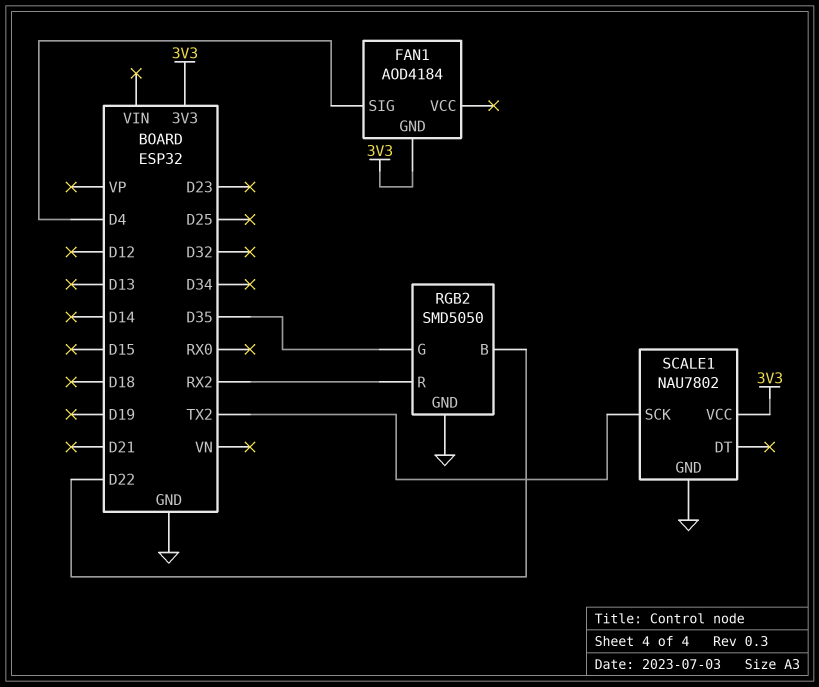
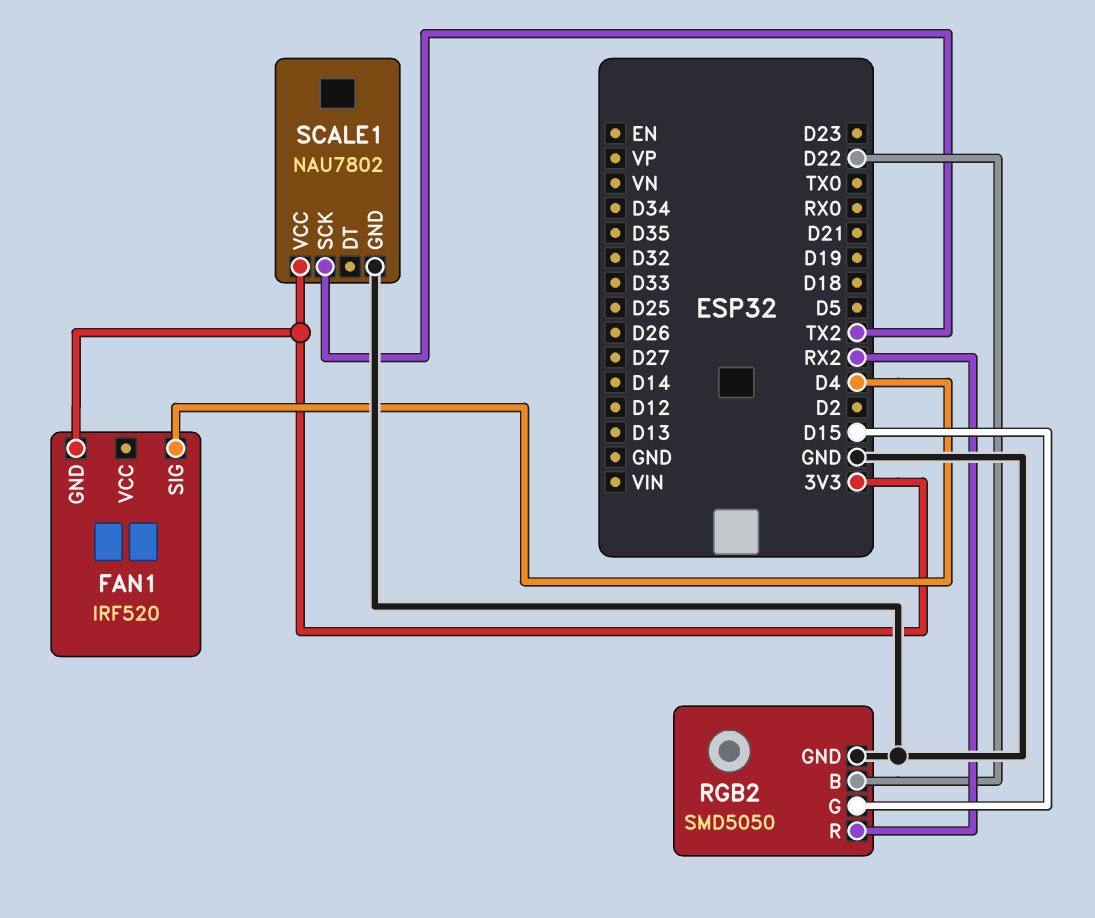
FAN1: AOD4184 -> IRF520
RGB2 pin G: D35 -> D15

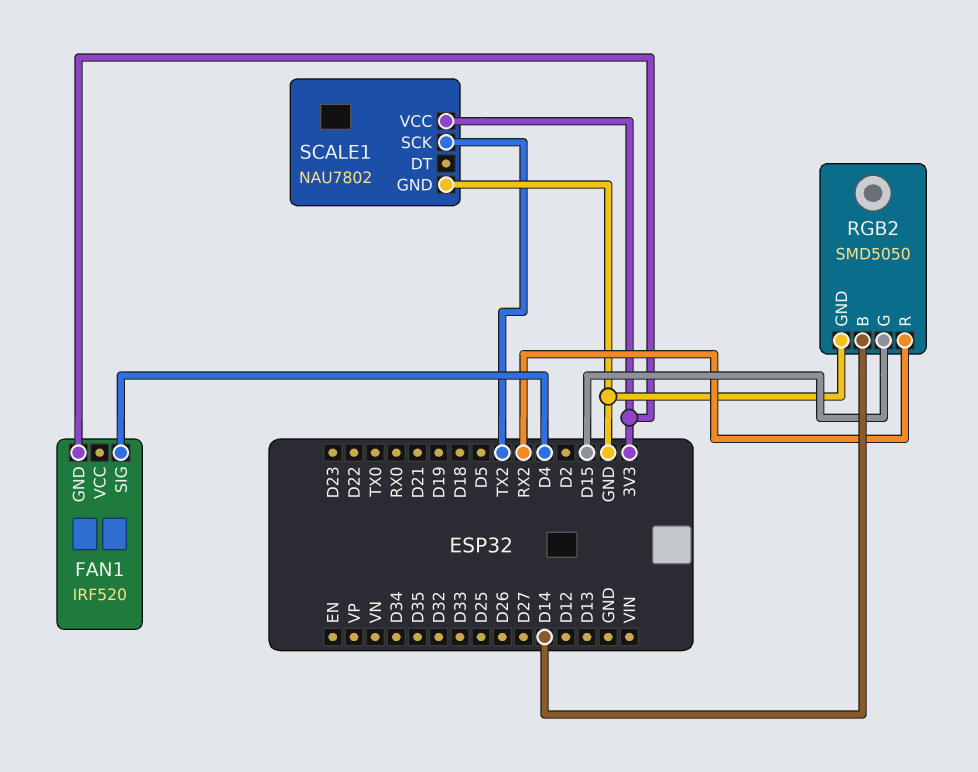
RGB2 pin B: D22 -> D14

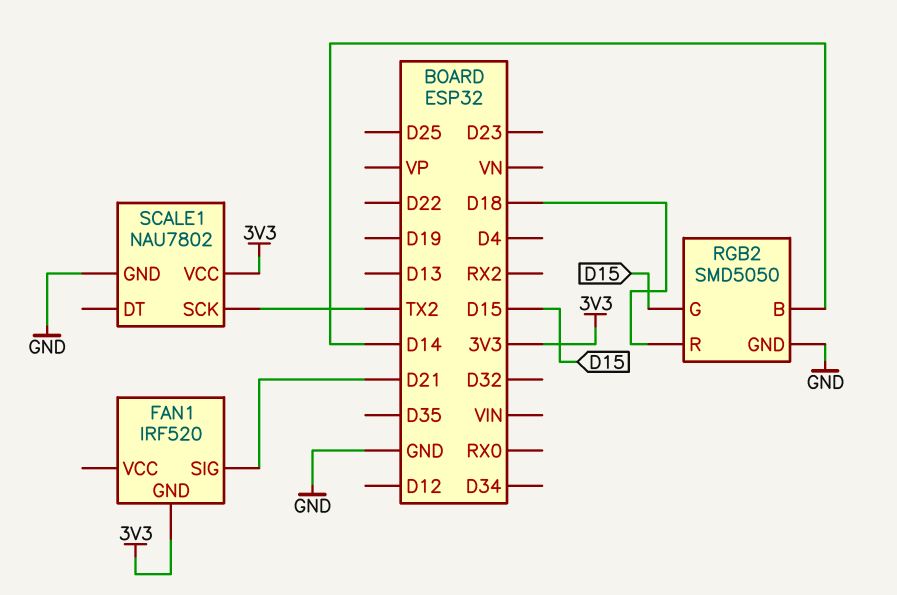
FAN1 pin SIG: D4 -> D21
RGB2 pin R: RX2 -> D18

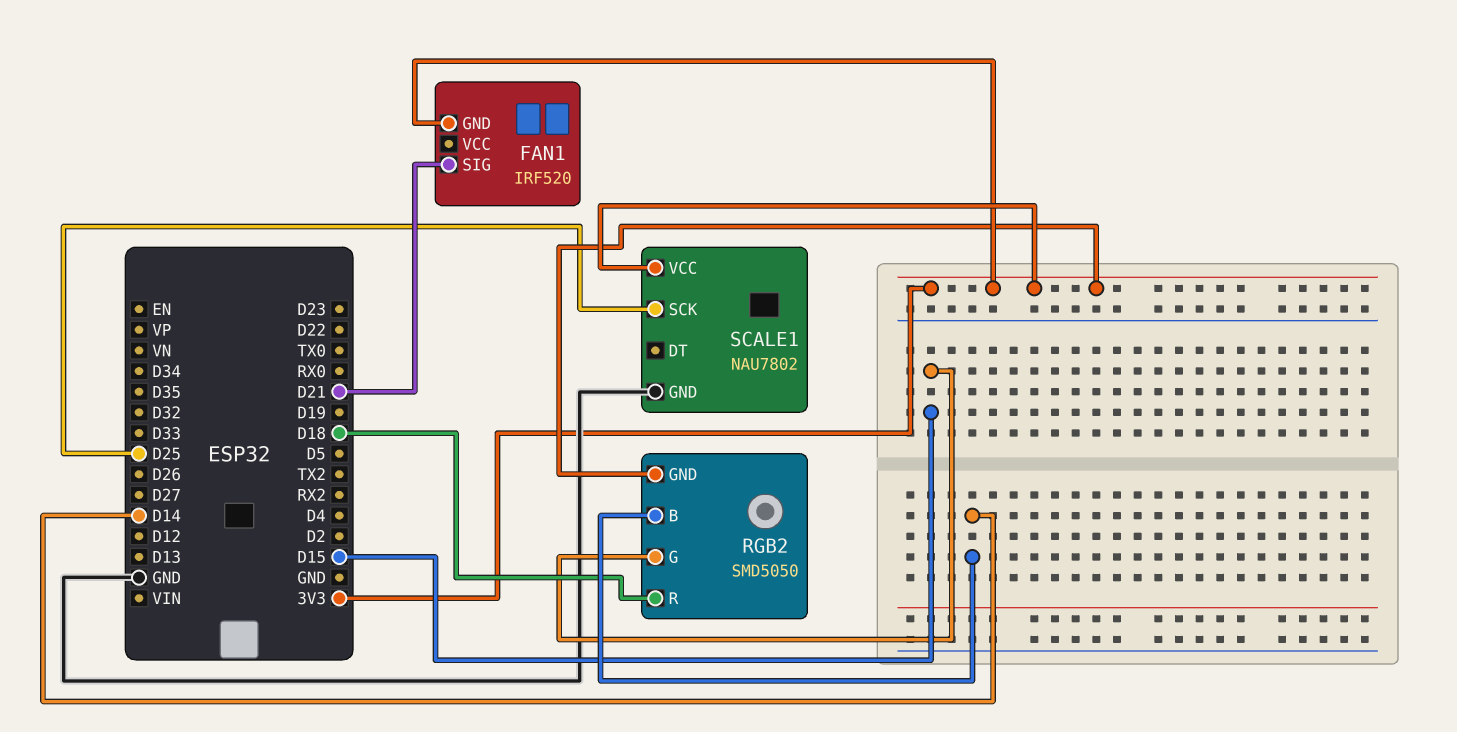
RGB2 pin GND: GND -> 3V3
SCALE1 pin SCK: TX2 -> D25

